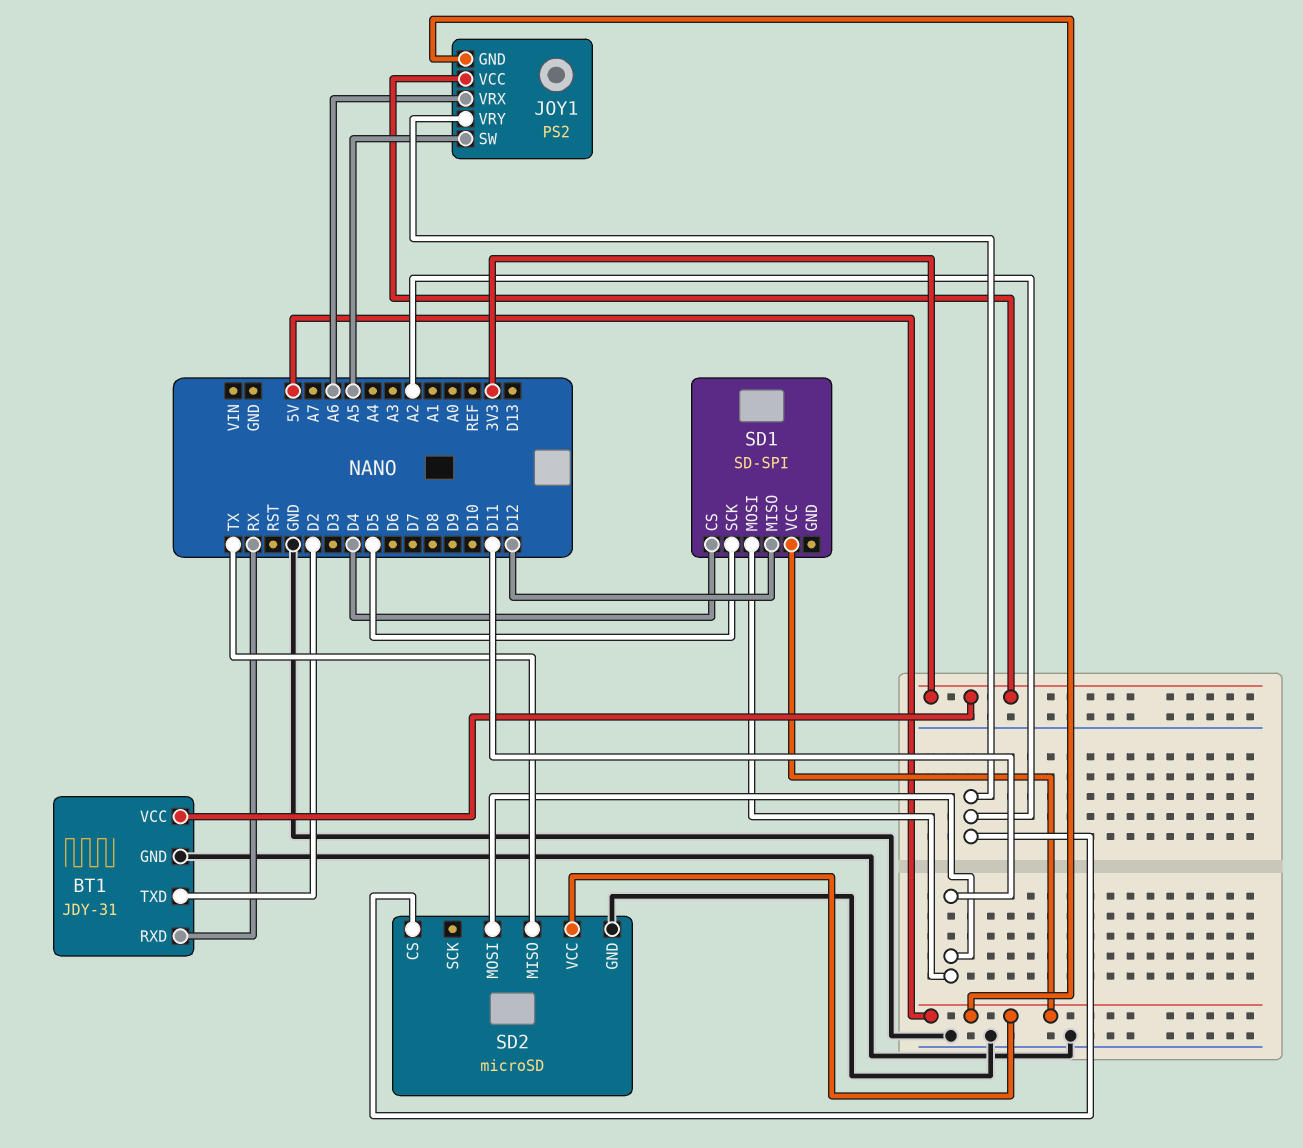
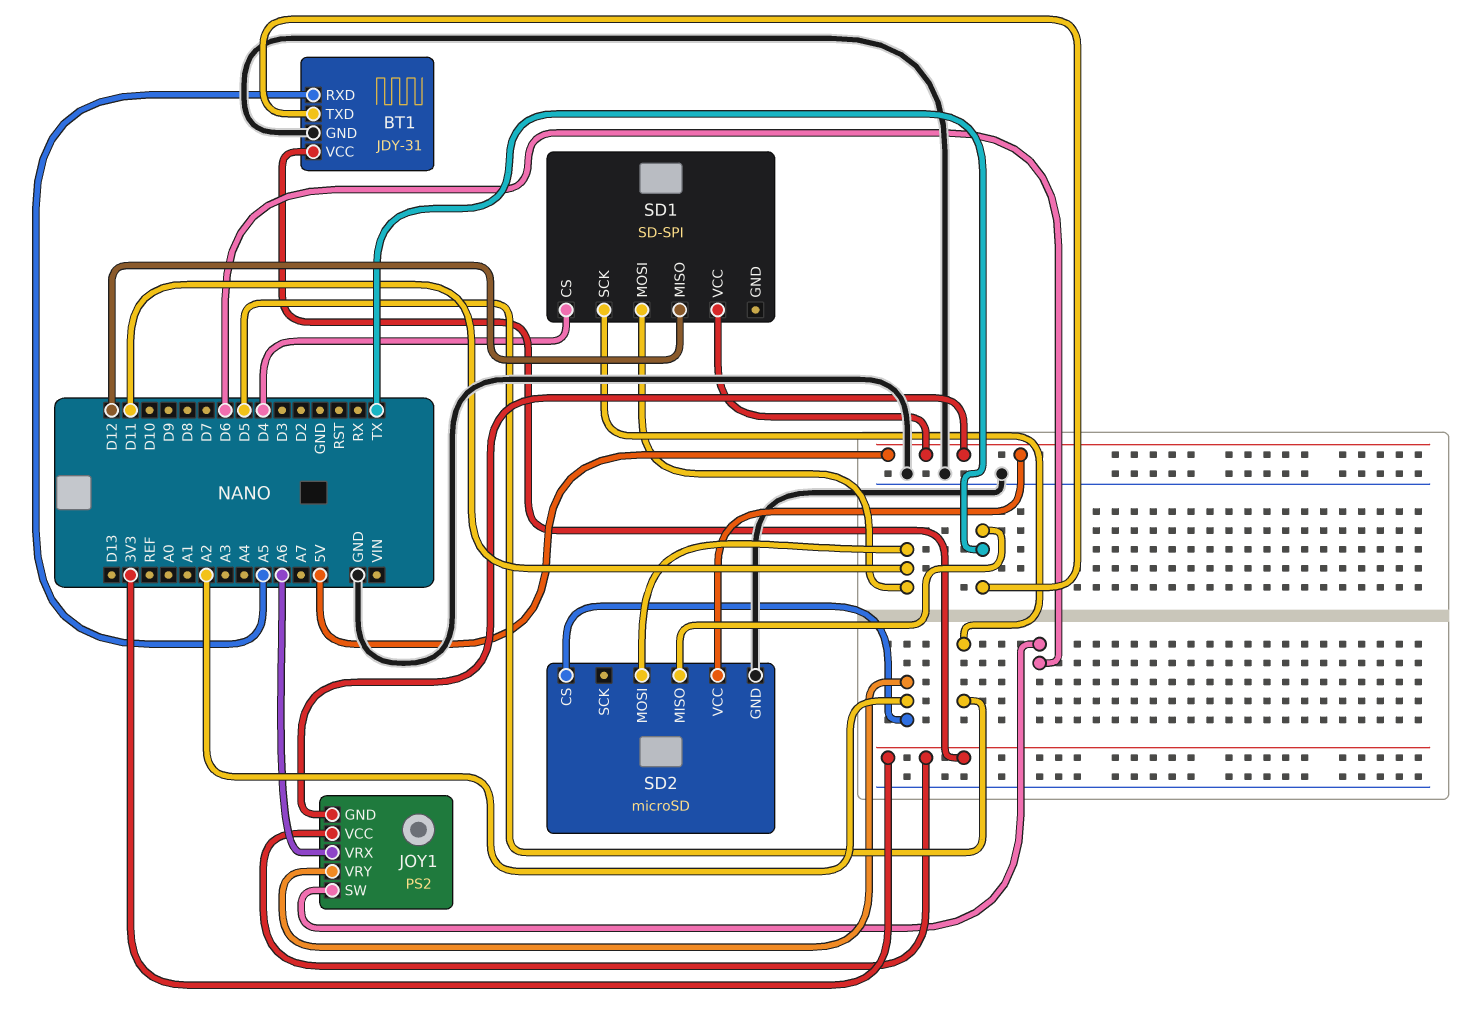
BT1 pin RXD: RX -> A5
BT1 pin TXD: D2 -> TX
JOY1 pin SW: A5 -> D6

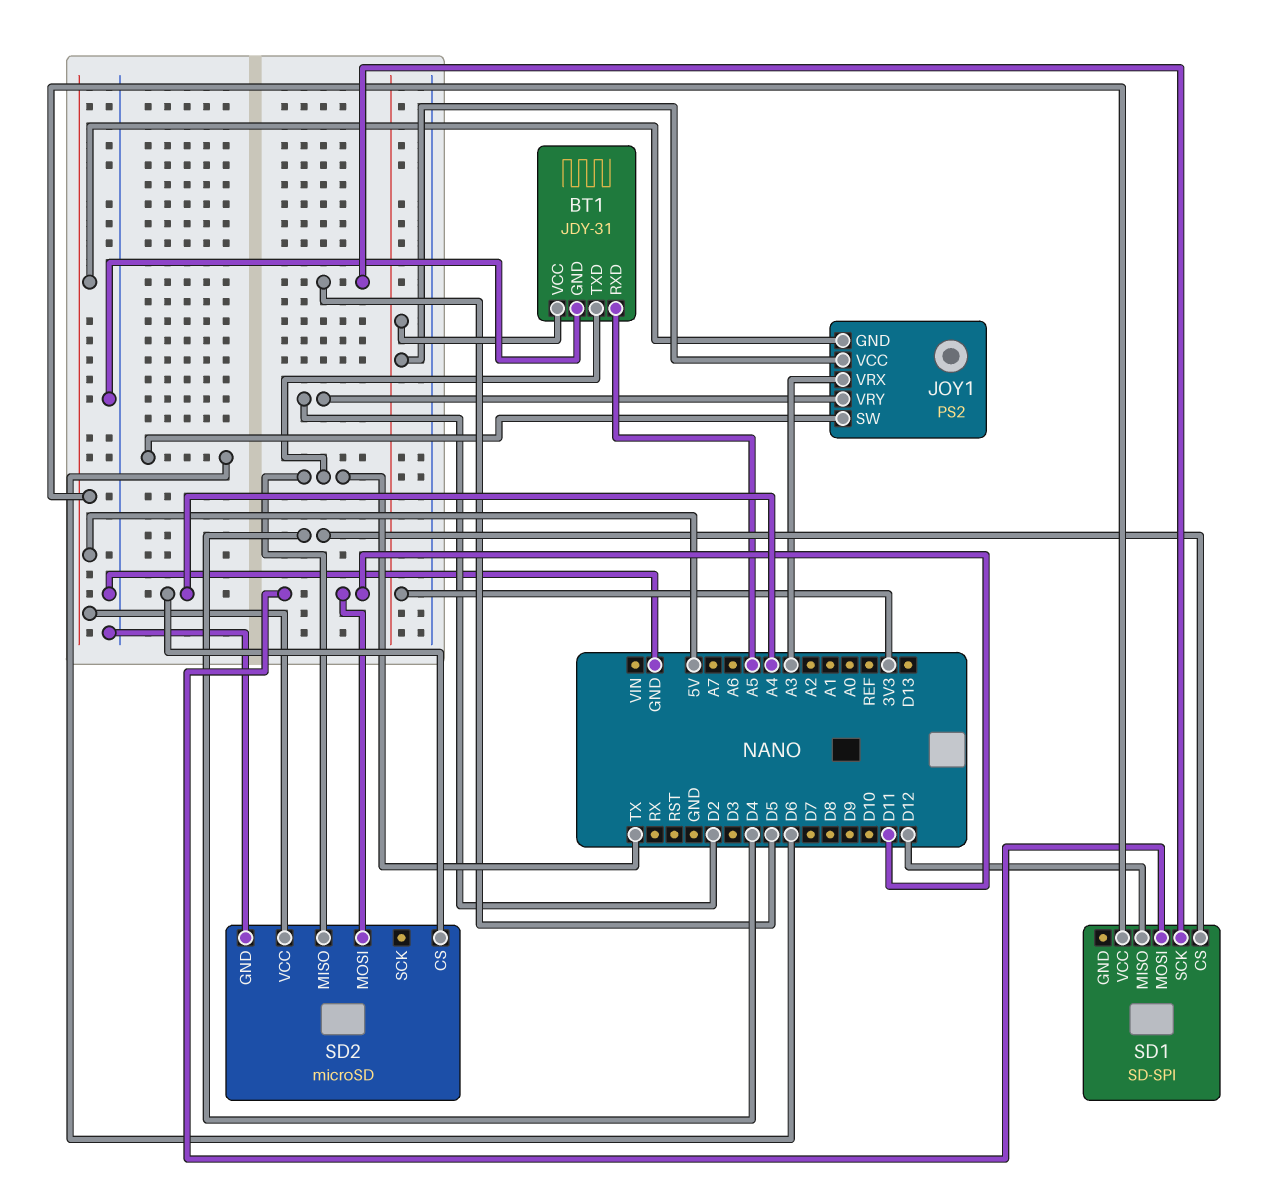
JOY1 pin VRX: A6 -> A3
JOY1 pin VRY: A2 -> D2
SD2 pin CS: A2 -> A4

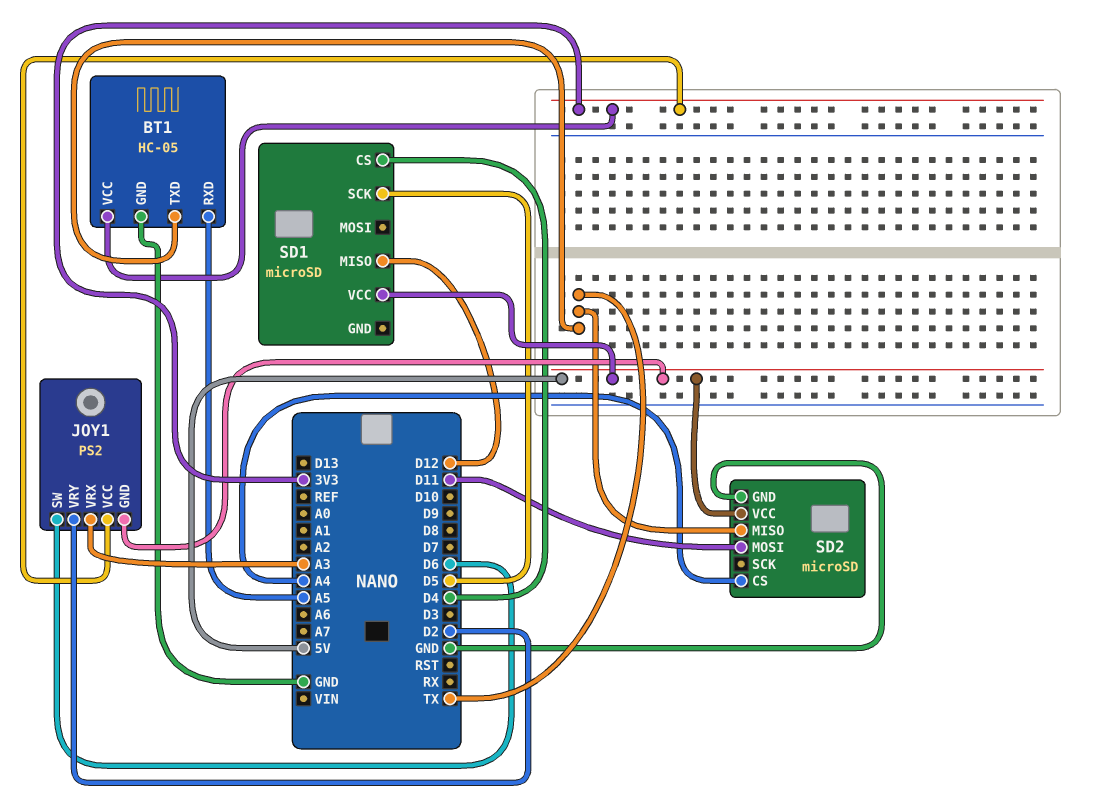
BT1: JDY-31 -> HC-05
SD1: SD-SPI -> microSD
SD1 pin MOSI: D11 -> none

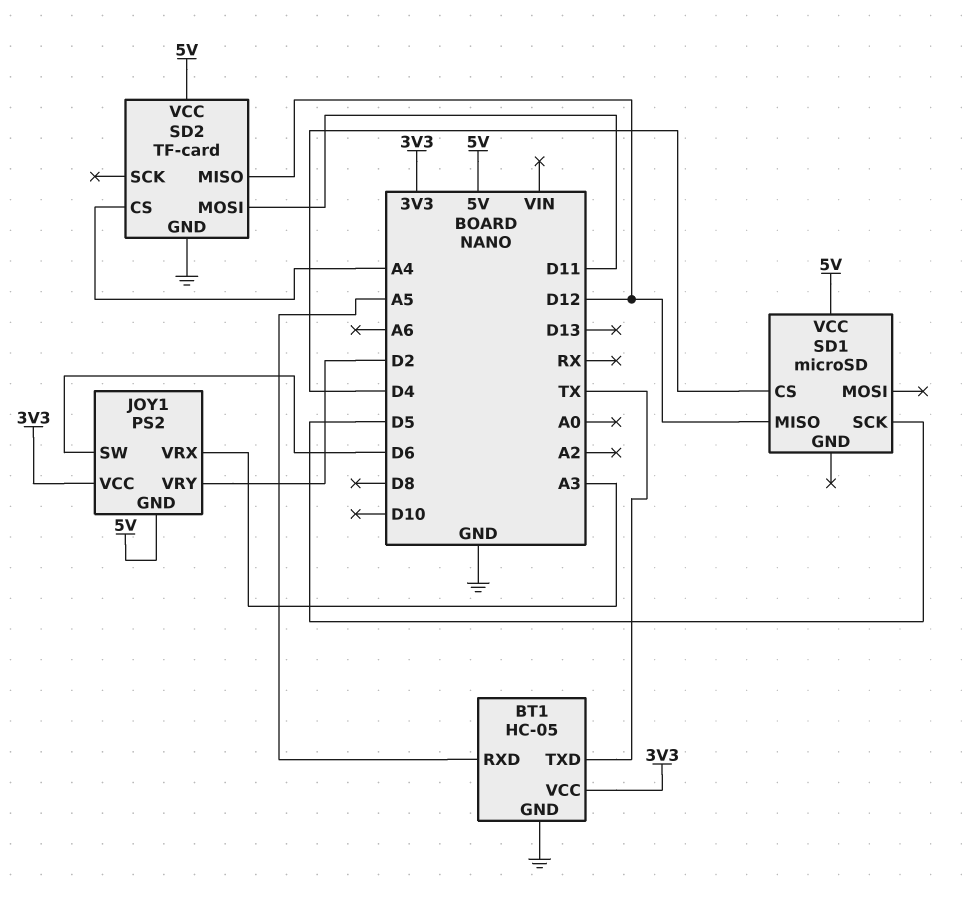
SD2: microSD -> TF-card
SD2 pin MISO: TX -> D12

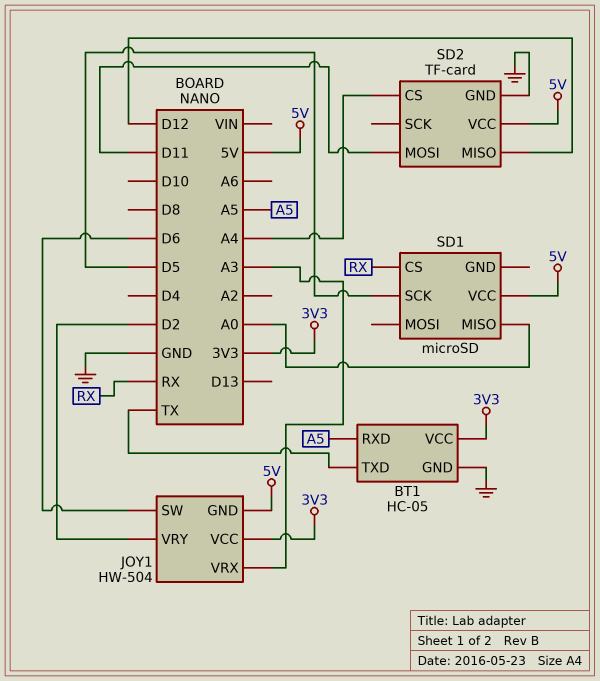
JOY1: PS2 -> HW-504
SD1 pin CS: D4 -> RX
SD1 pin MISO: D12 -> A0

